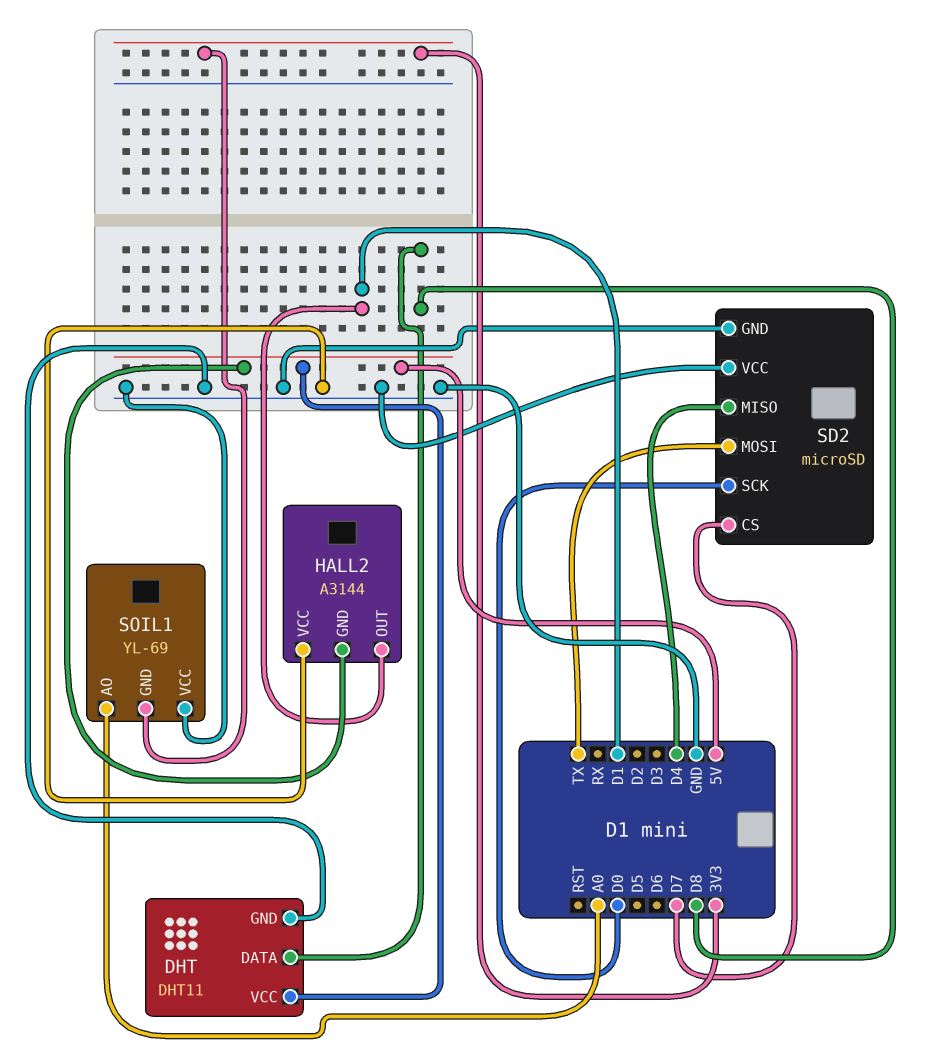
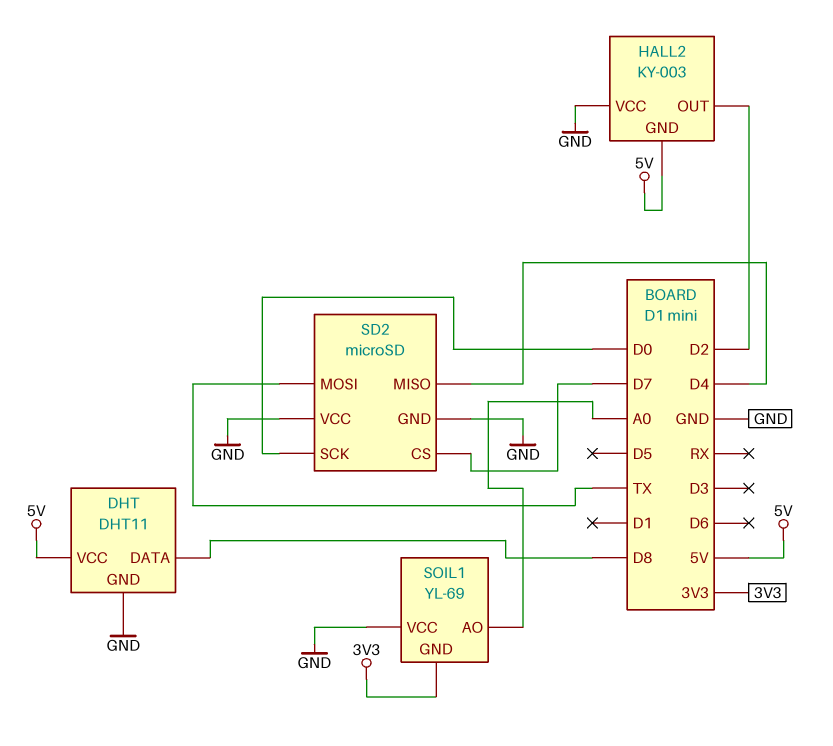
HALL2: A3144 -> KY-003
HALL2 pin OUT: D1 -> D2

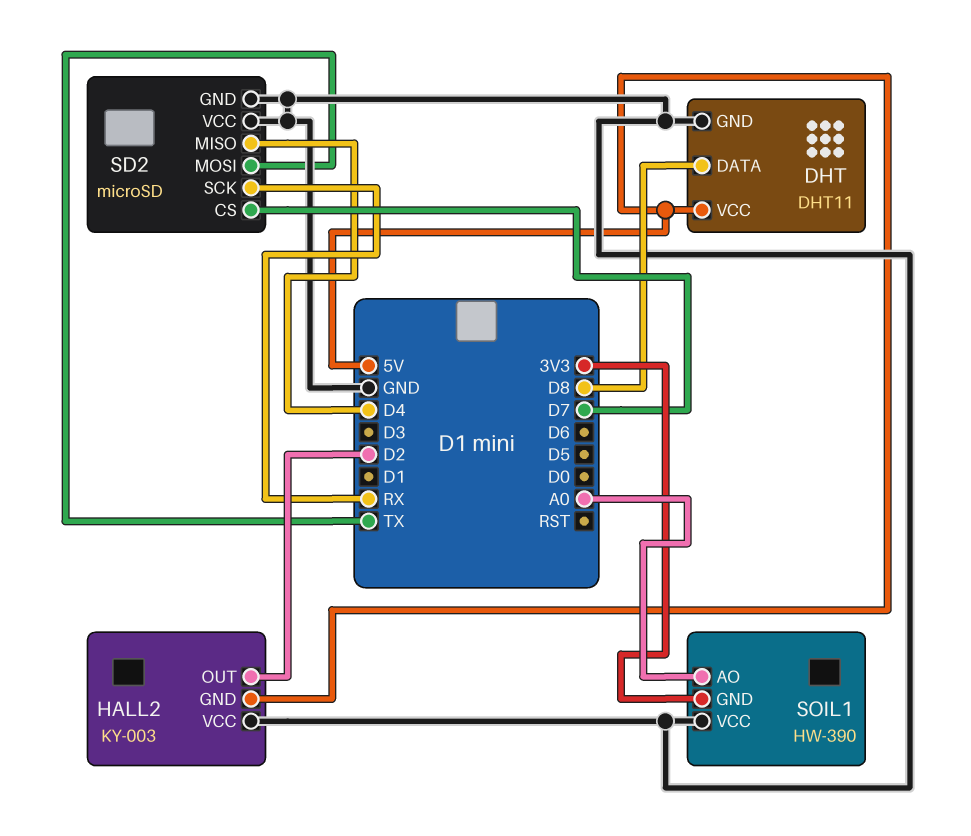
SD2 pin SCK: D0 -> RX
SOIL1: YL-69 -> HW-390

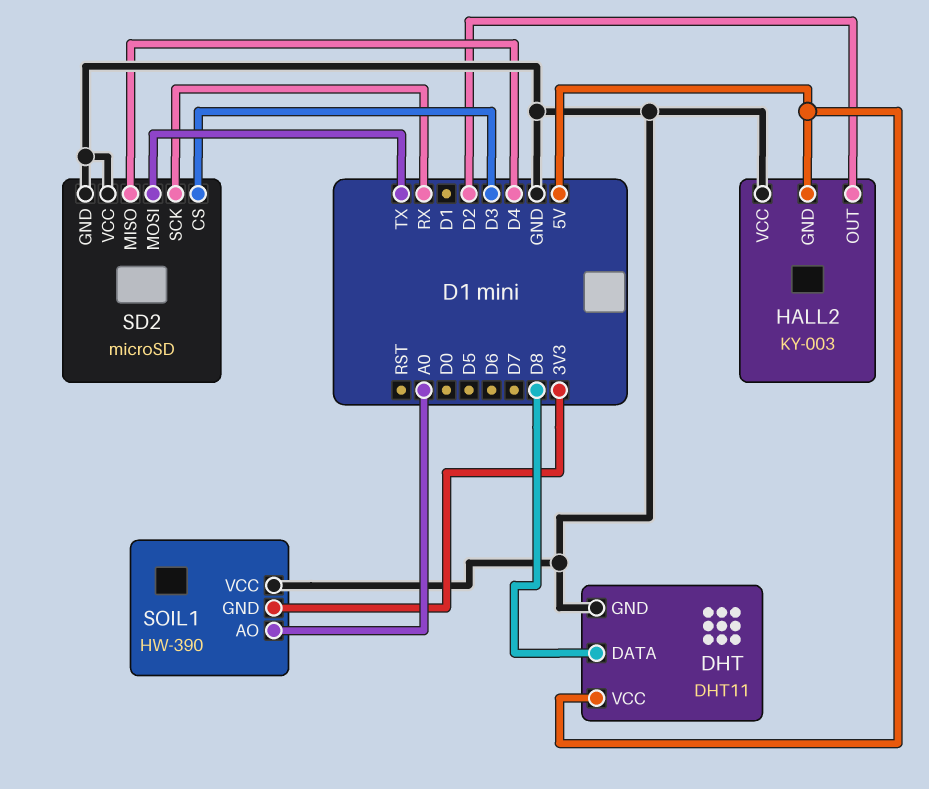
SD2 pin CS: D7 -> D3

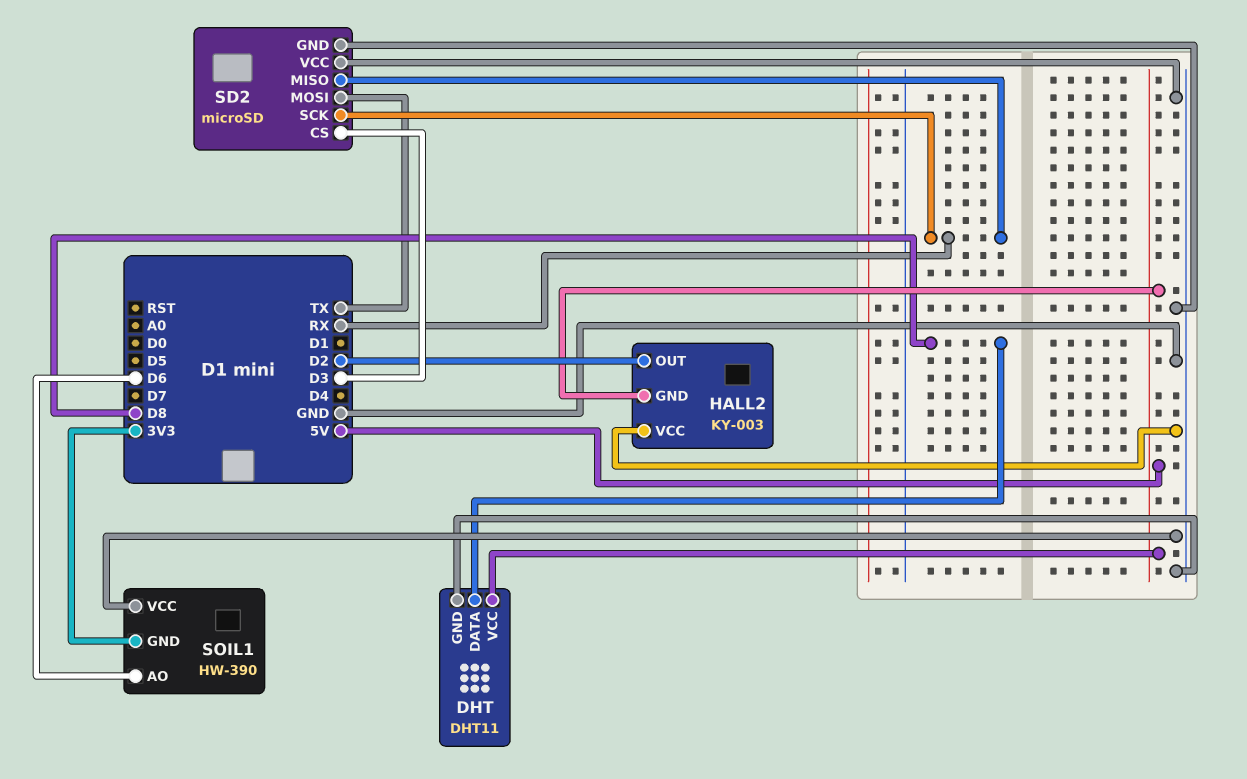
SD2 pin MISO: D4 -> RX
SOIL1 pin AO: A0 -> D6

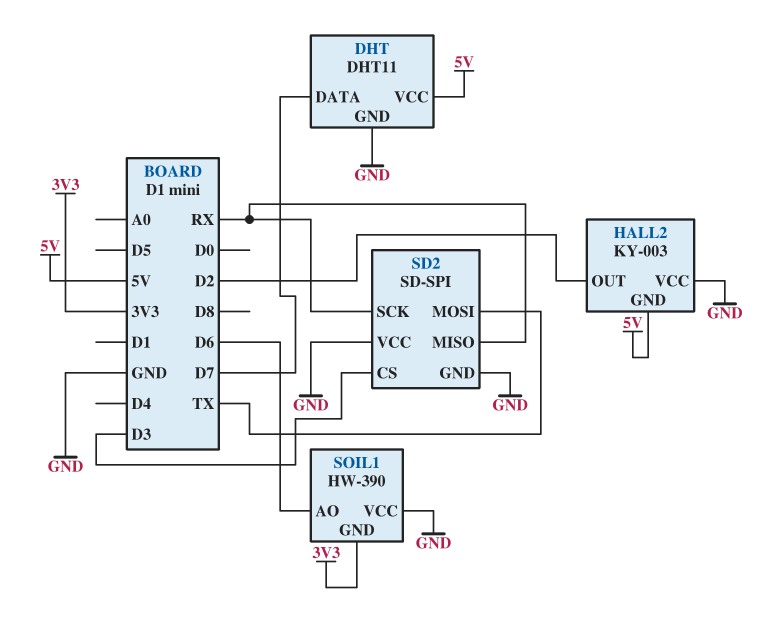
DHT pin DATA: D8 -> D7
SD2: microSD -> SD-SPI

